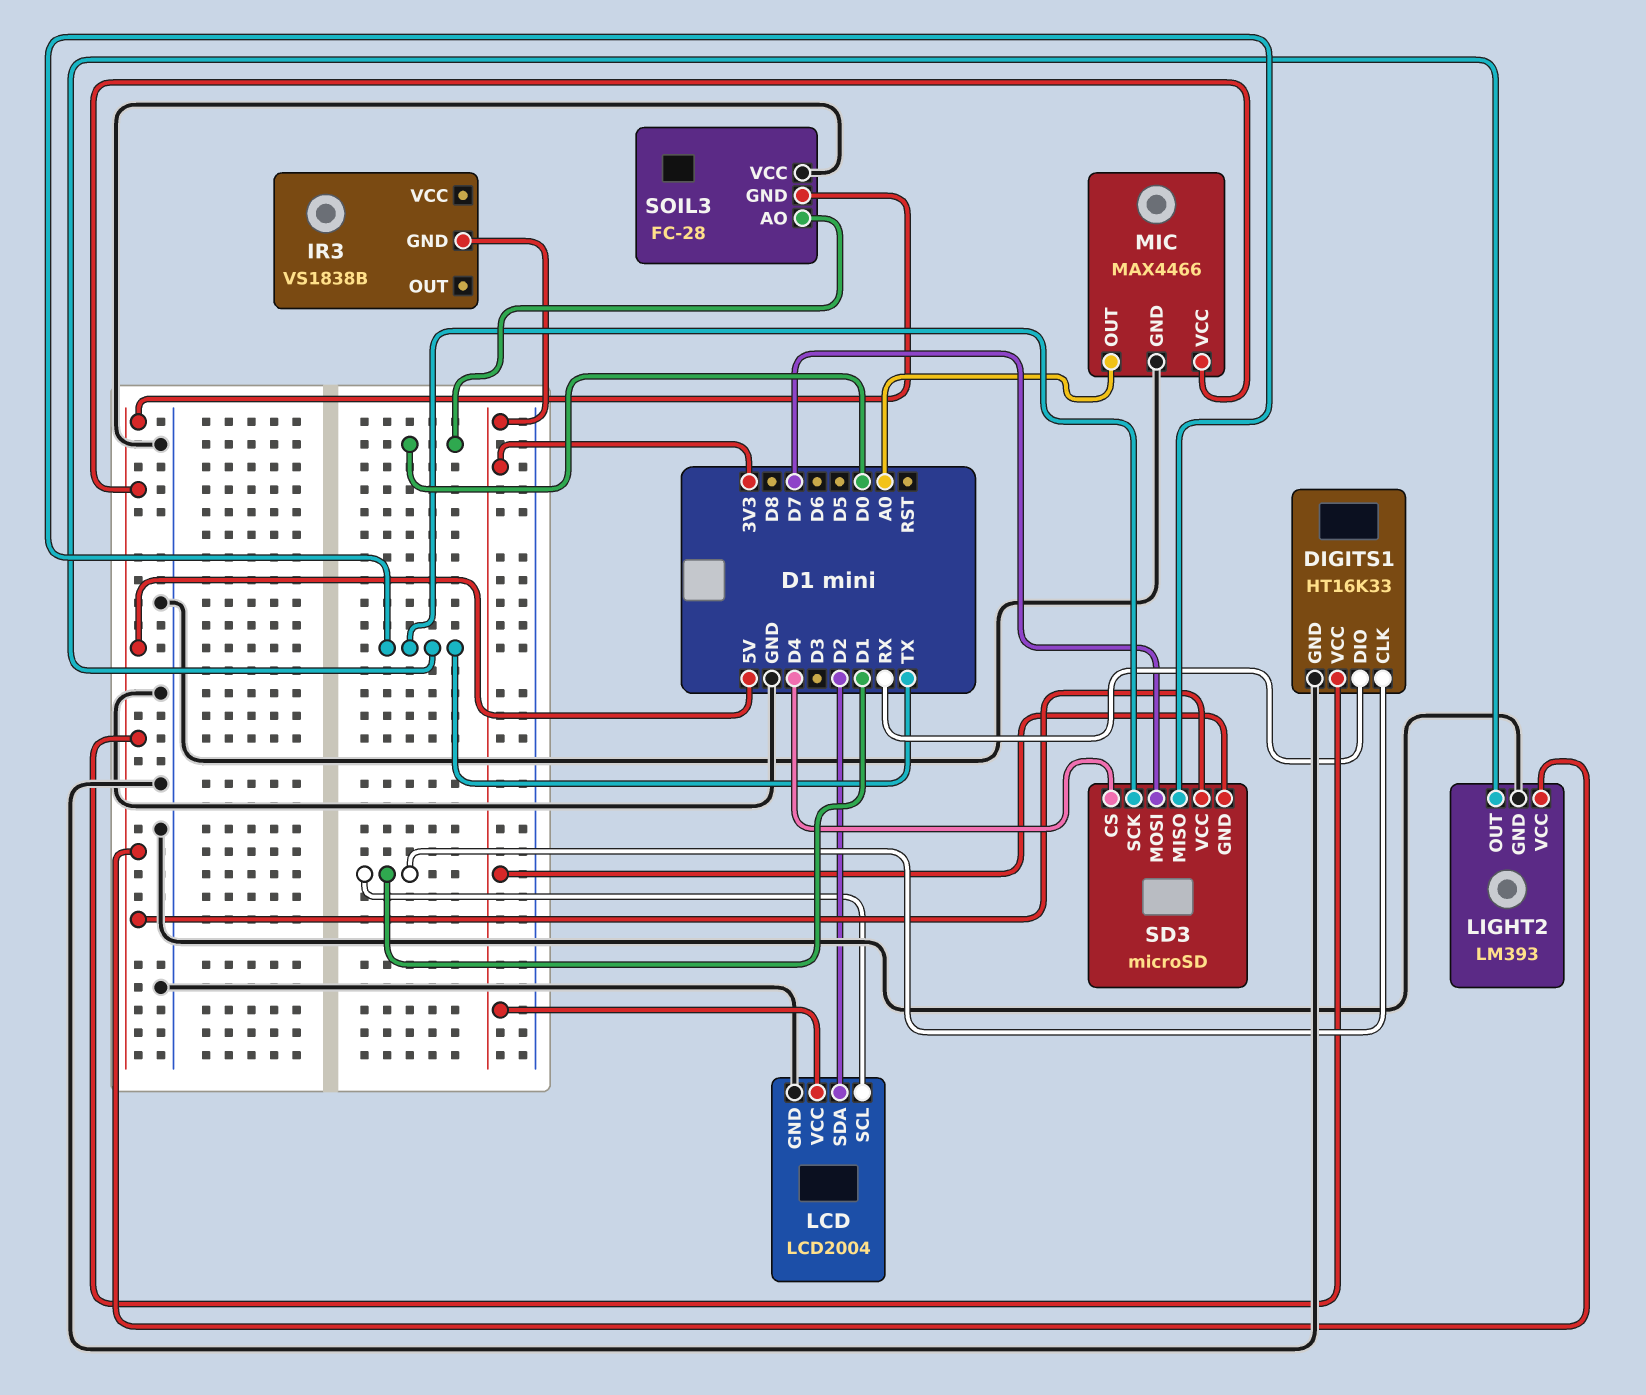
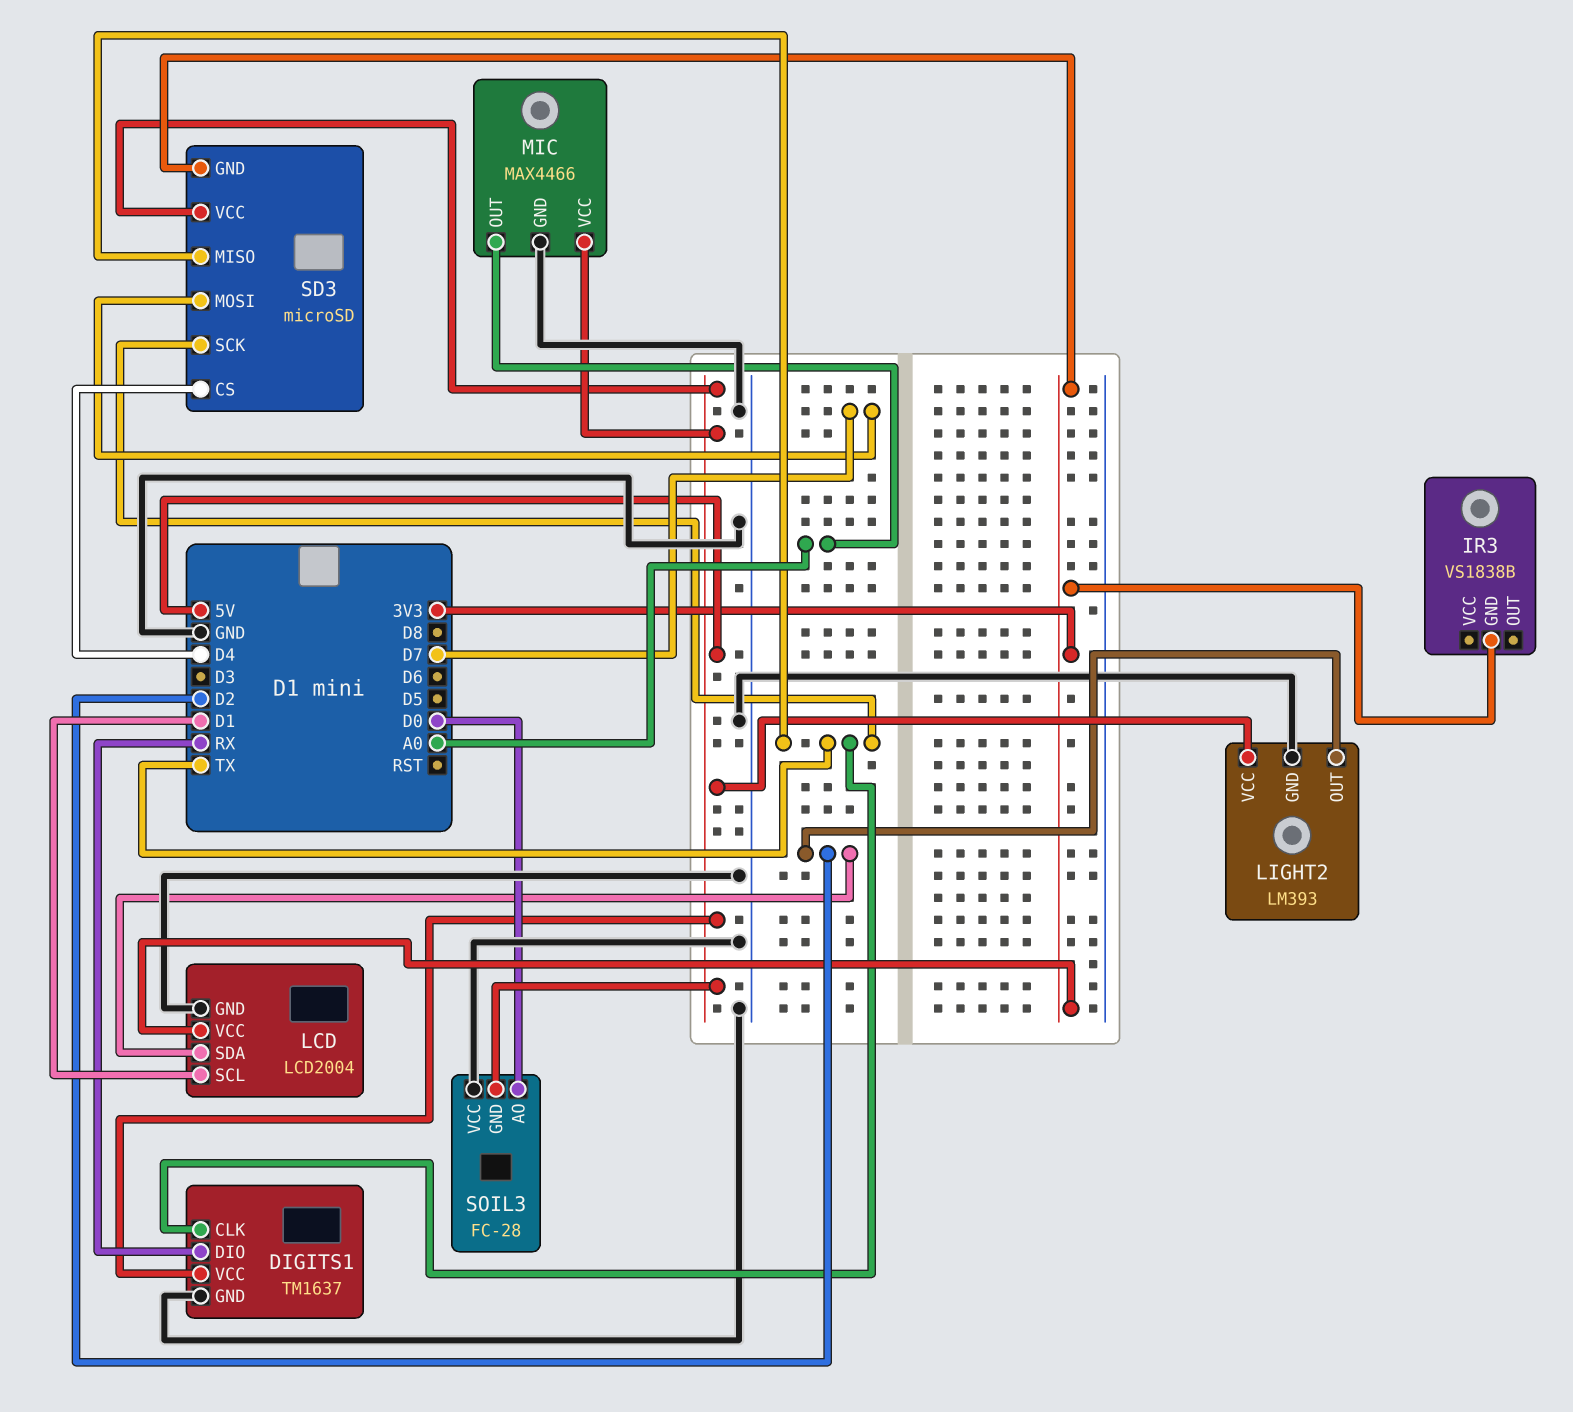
DIGITS1: HT16K33 -> TM1637
DIGITS1 pin CLK: D1 -> TX
LIGHT2 pin OUT: TX -> D2

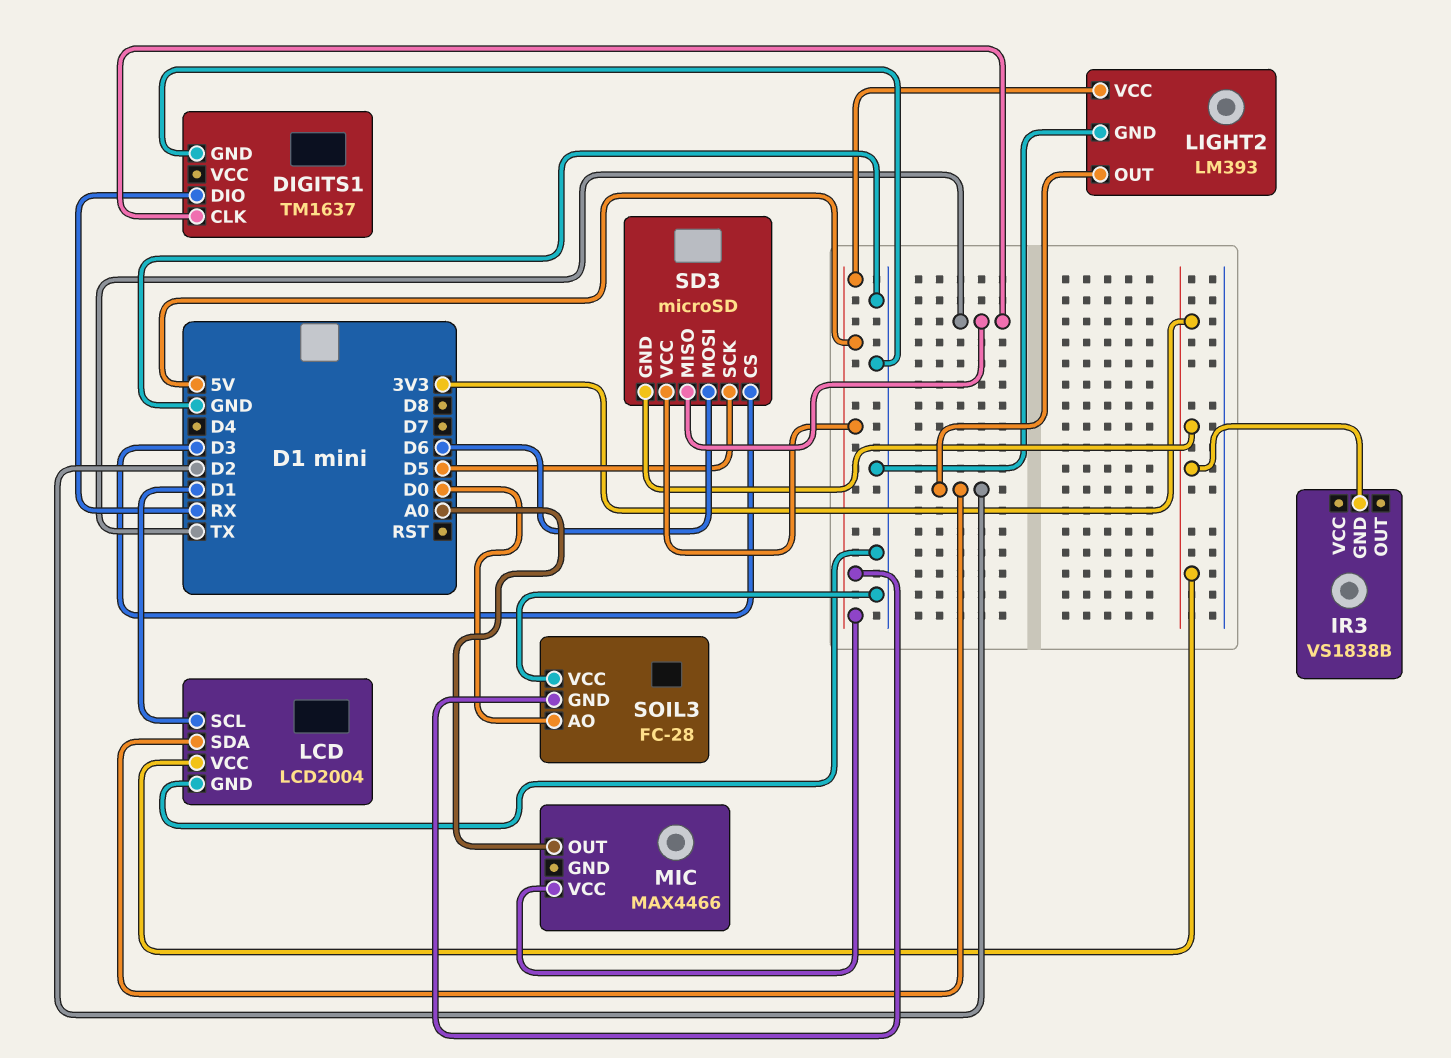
DIGITS1 pin VCC: 5V -> none
MIC pin GND: GND -> none
SD3 pin CS: D4 -> D3
SD3 pin MOSI: D7 -> D6
SD3 pin SCK: TX -> D5

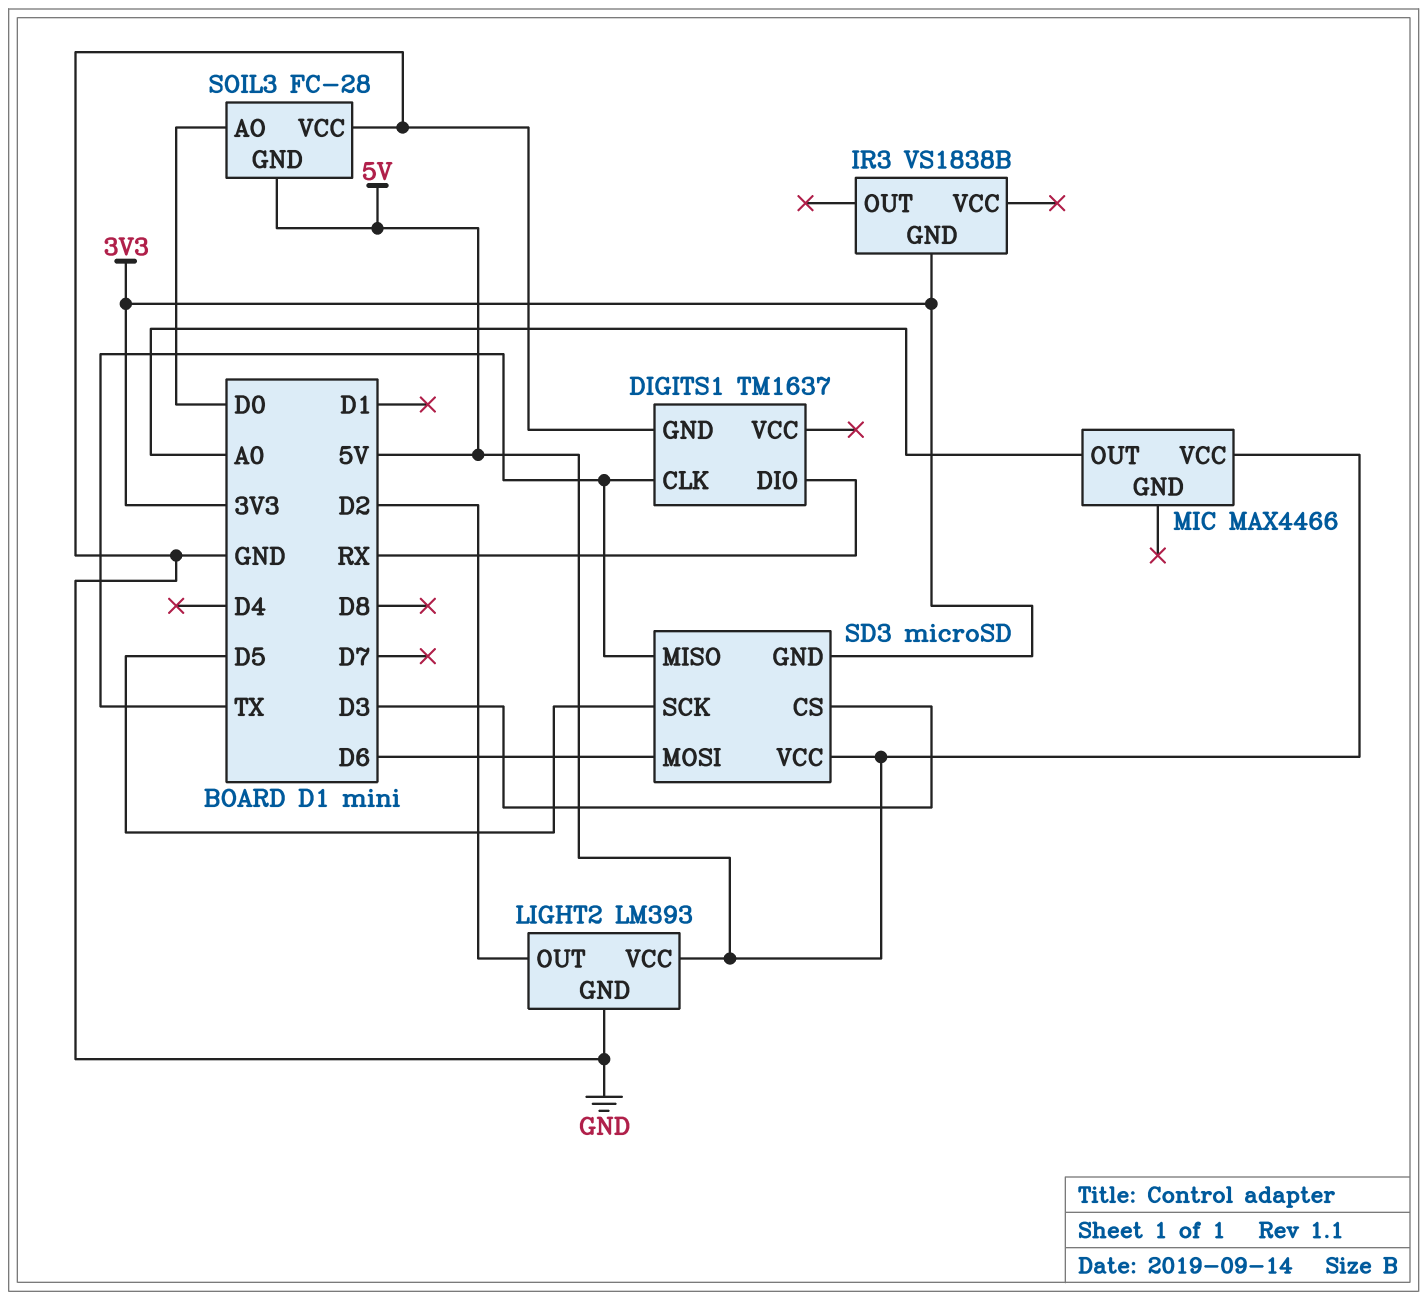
LCD: LCD2004 -> none
LCD pin GND: GND -> none
LCD pin SCL: D1 -> none
LCD pin SDA: D2 -> none
LCD pin VCC: 3V3 -> none

